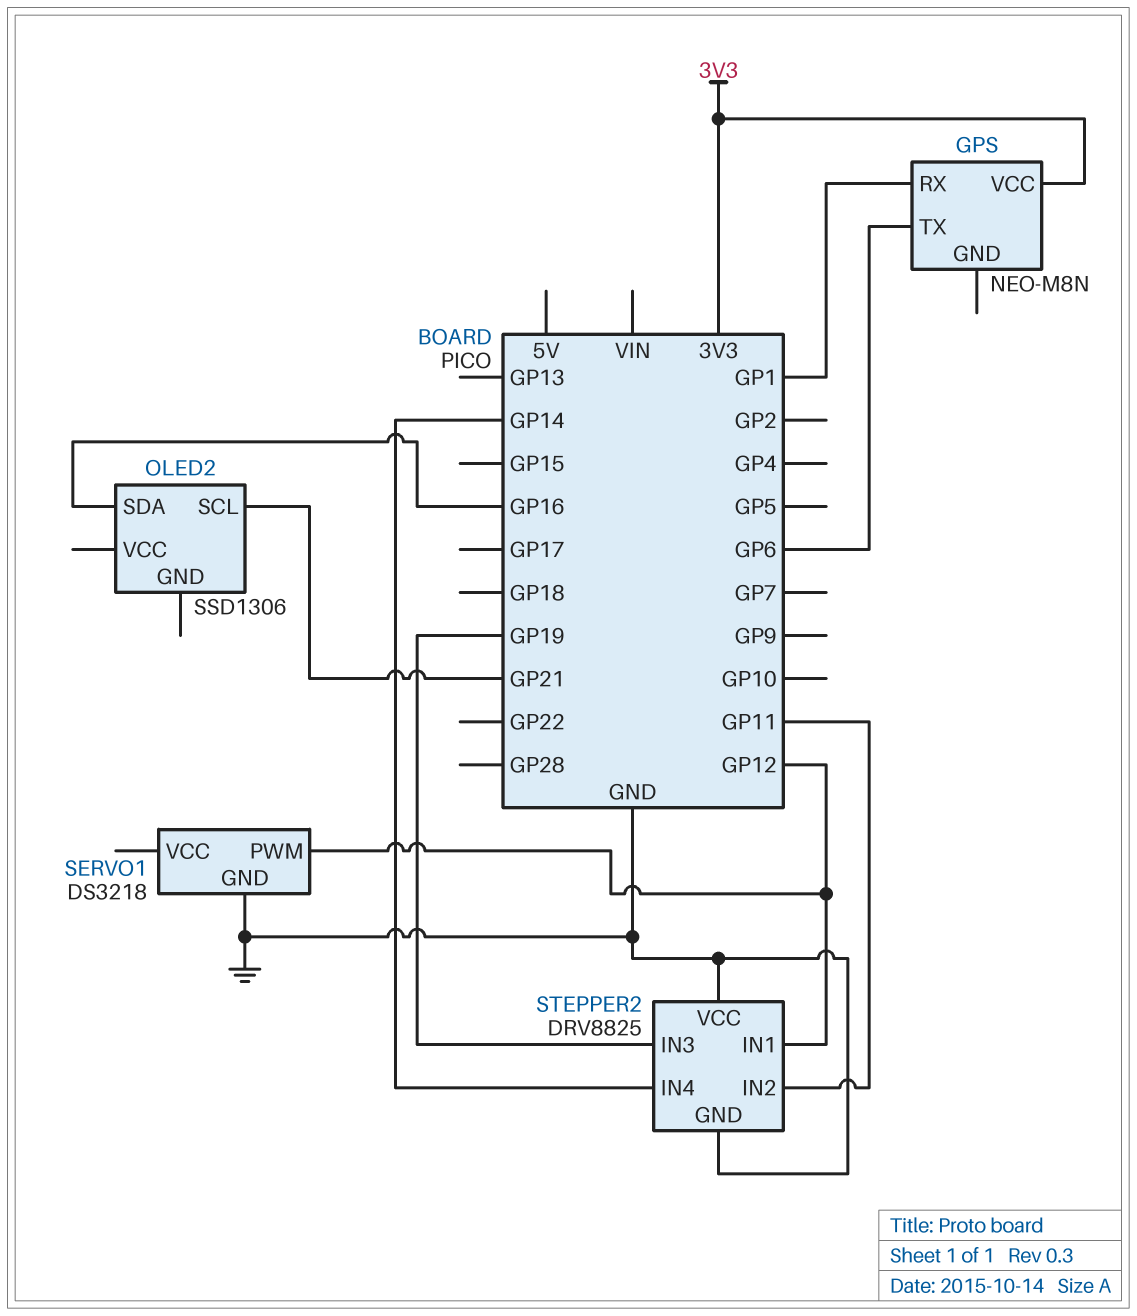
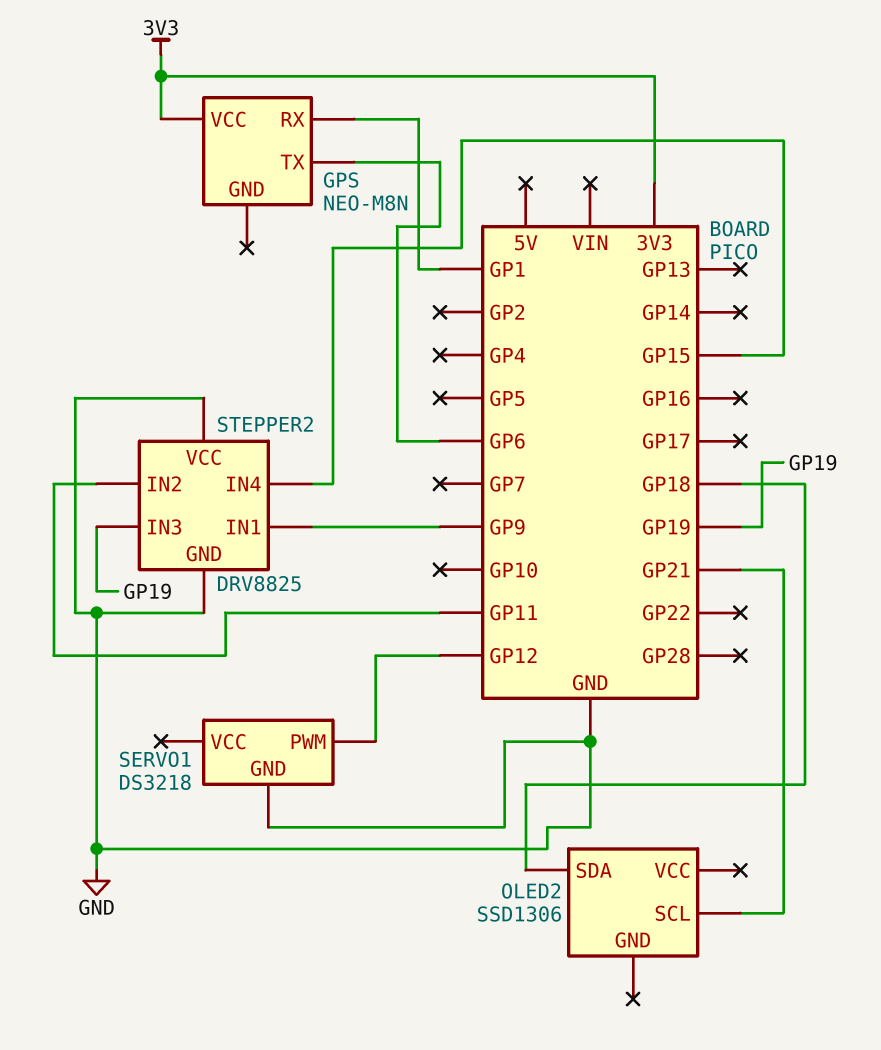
OLED2 pin SDA: GP16 -> GP18
STEPPER2 pin IN1: GP12 -> GP9
STEPPER2 pin IN4: GP14 -> GP15

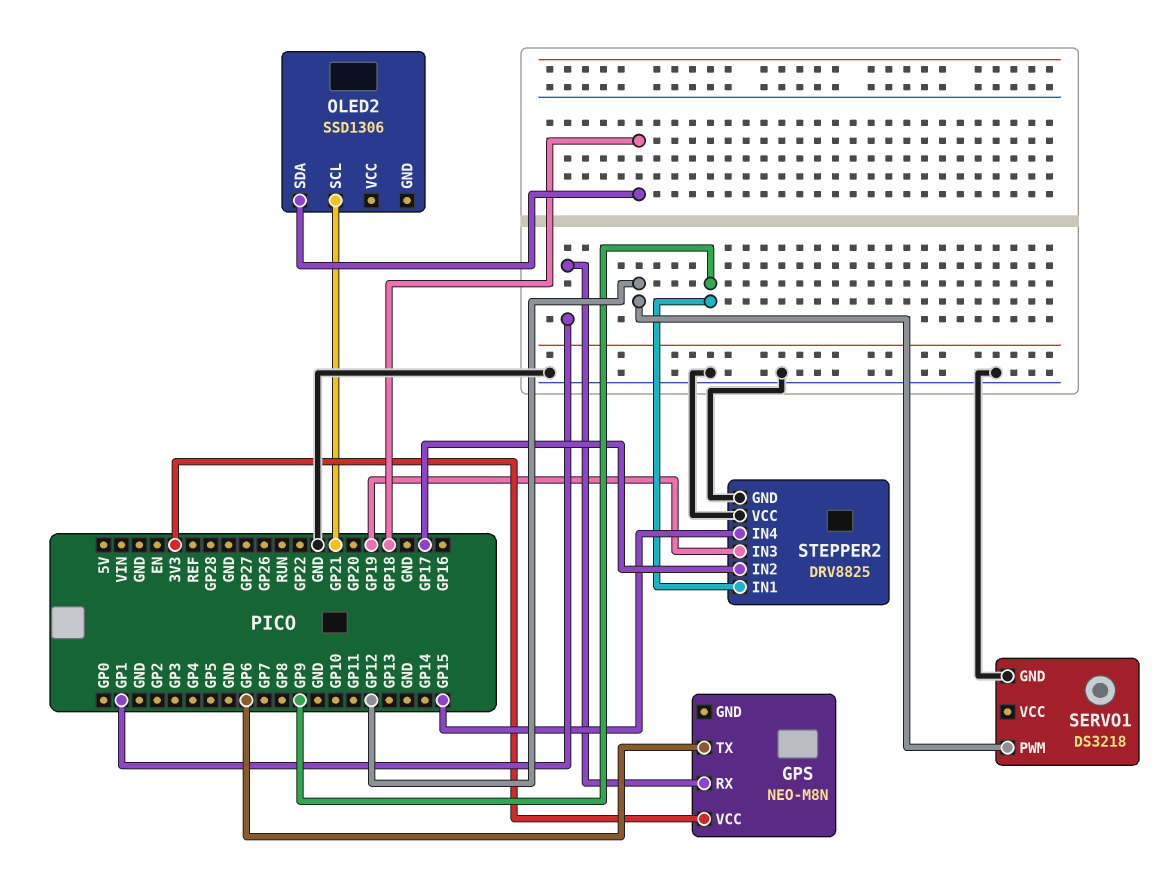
STEPPER2 pin IN2: GP11 -> GP17

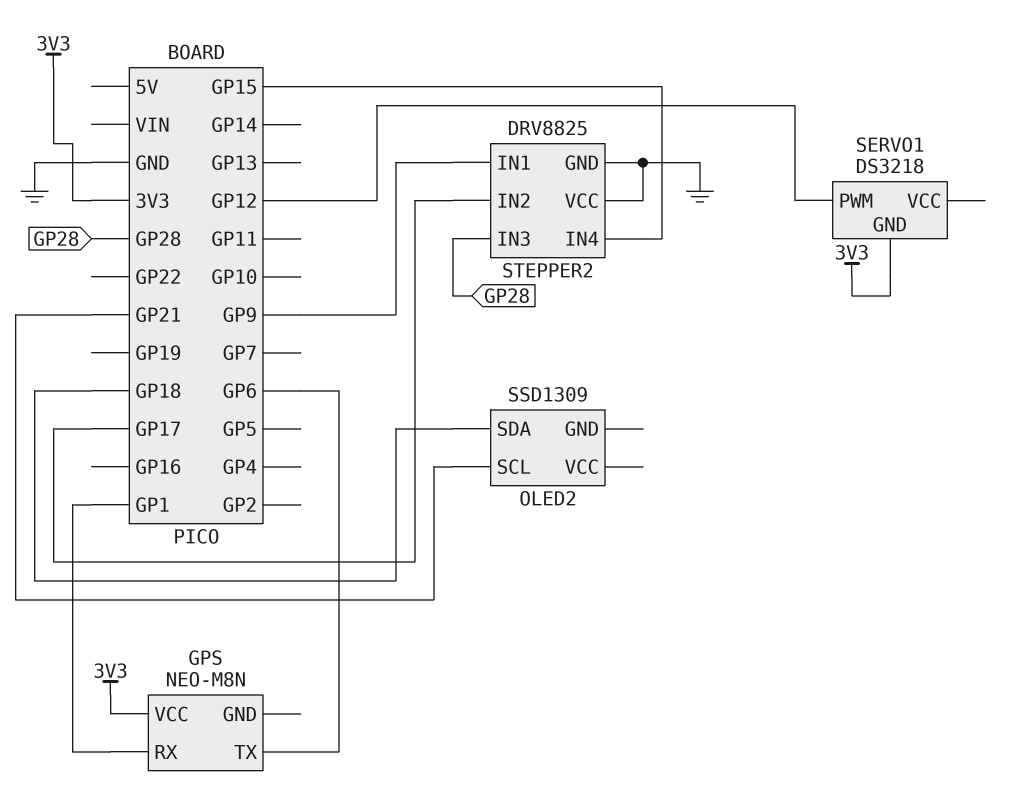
OLED2: SSD1306 -> SSD1309
SERVO1 pin GND: GND -> 3V3
STEPPER2 pin IN3: GP19 -> GP28

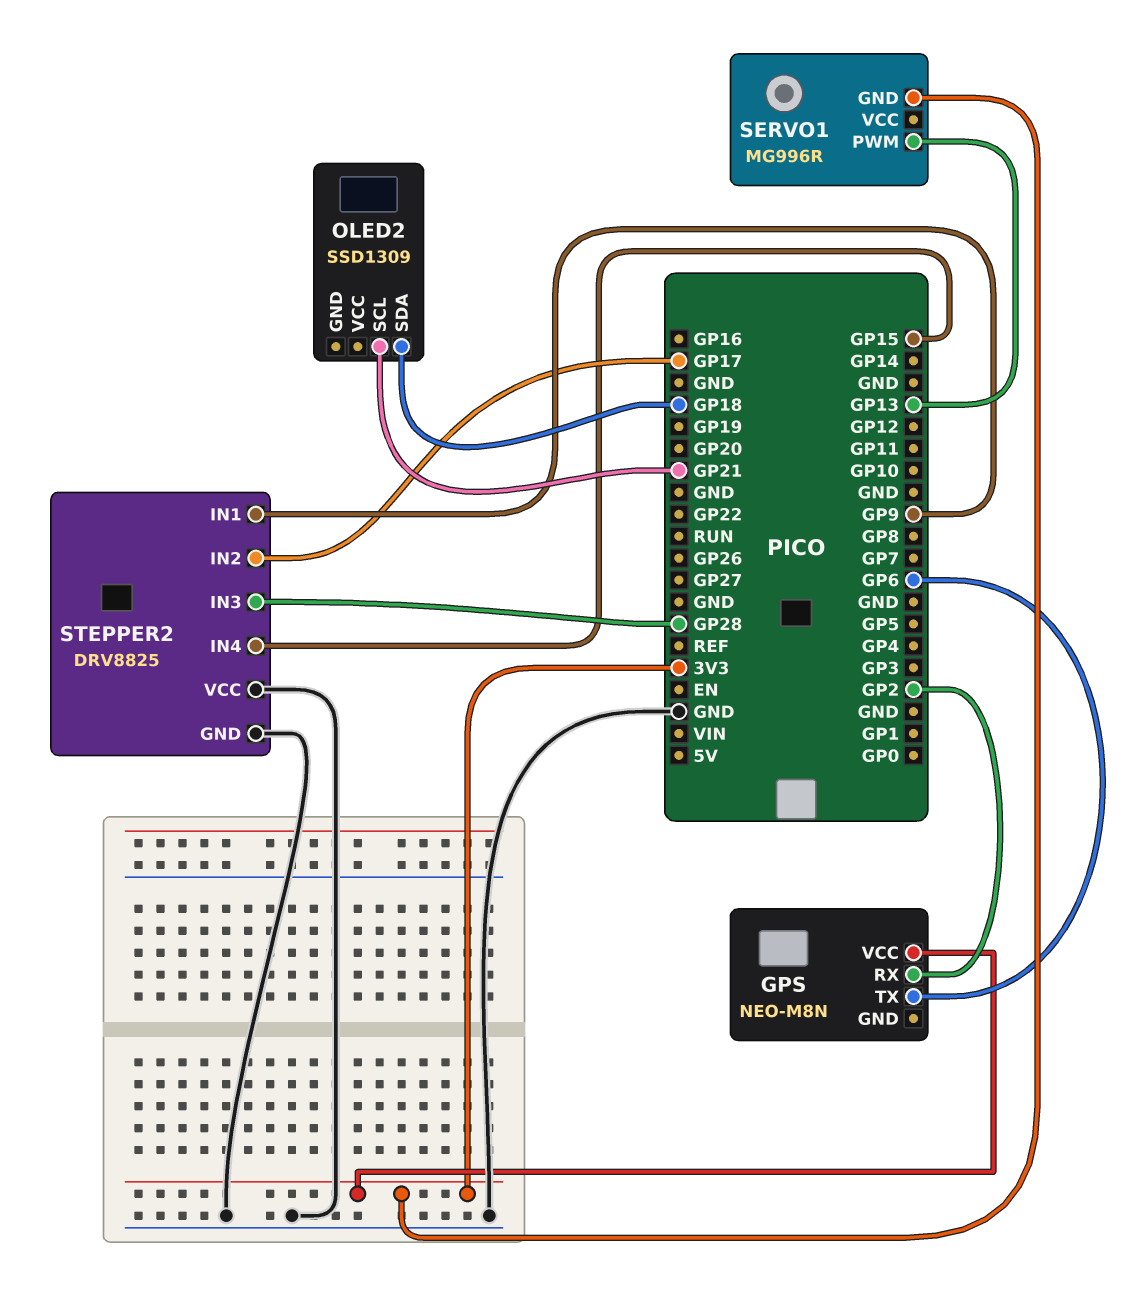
GPS pin RX: GP1 -> GP2
SERVO1: DS3218 -> MG996R
SERVO1 pin PWM: GP12 -> GP13

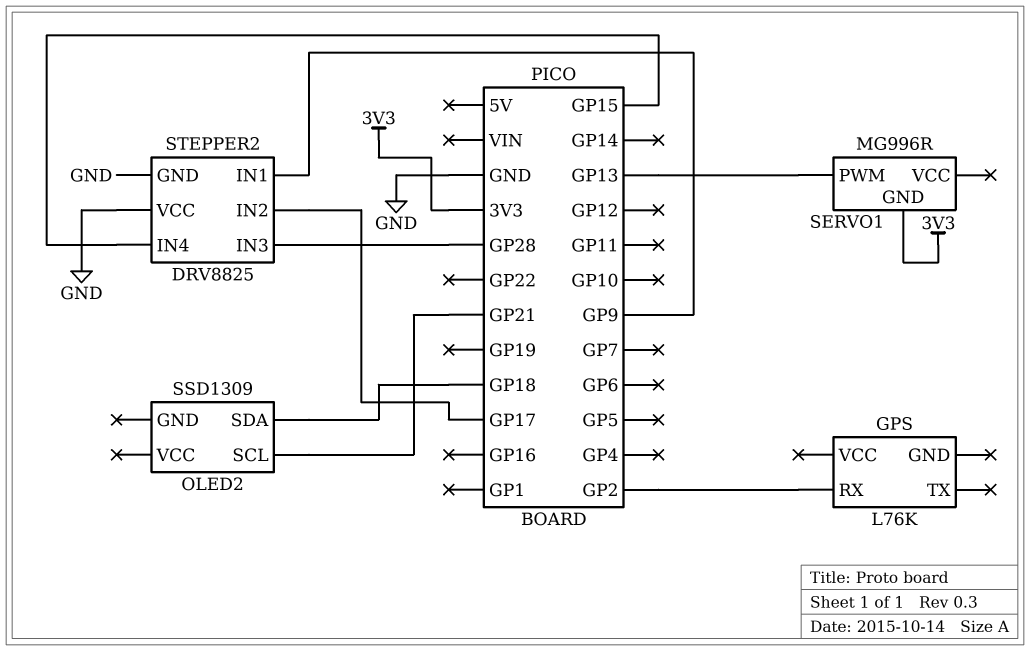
GPS: NEO-M8N -> L76K
GPS pin TX: GP6 -> none
GPS pin VCC: 3V3 -> none

